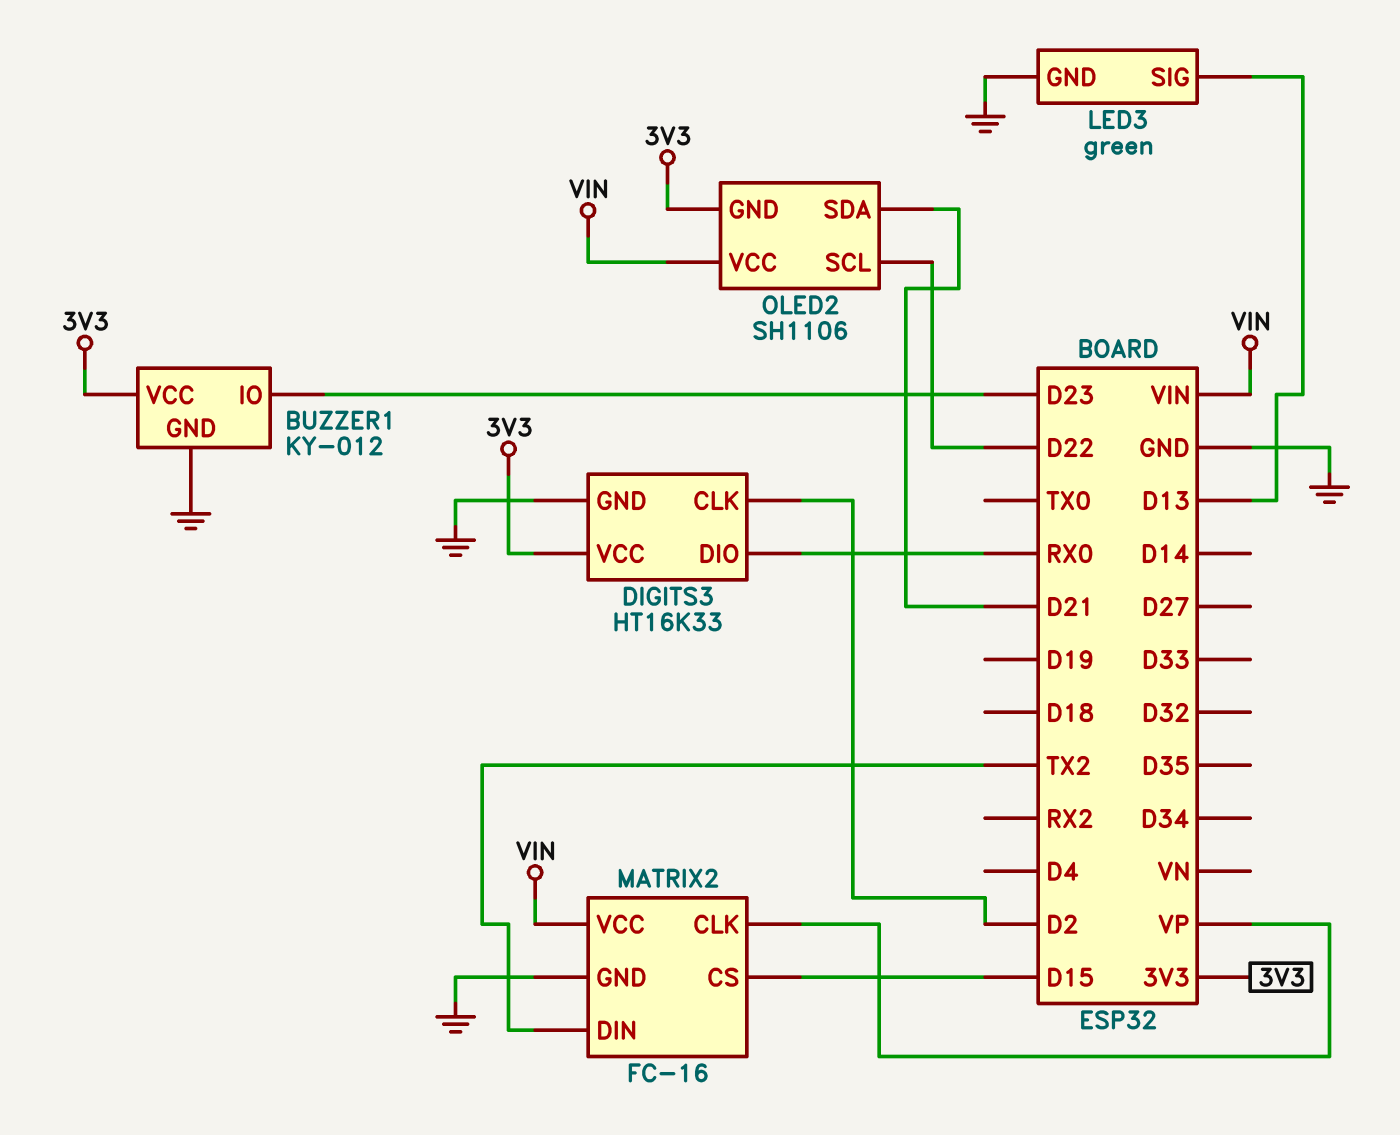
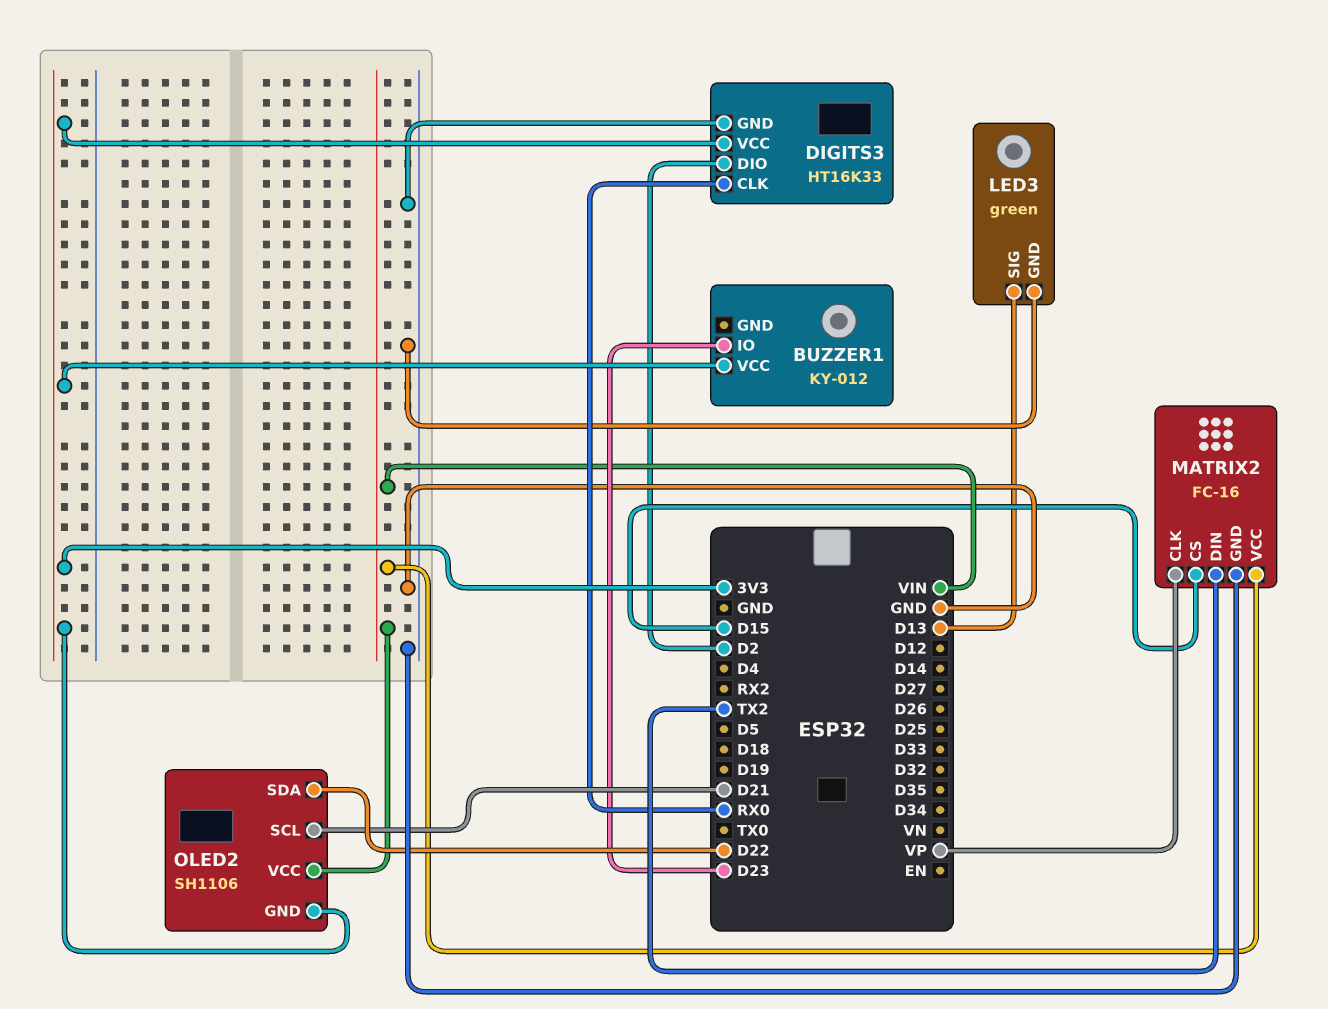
BUZZER1 pin GND: GND -> none
DIGITS3 pin CLK: D2 -> RX0
DIGITS3 pin DIO: RX0 -> D2
OLED2 pin SCL: D22 -> D21
OLED2 pin SDA: D21 -> D22

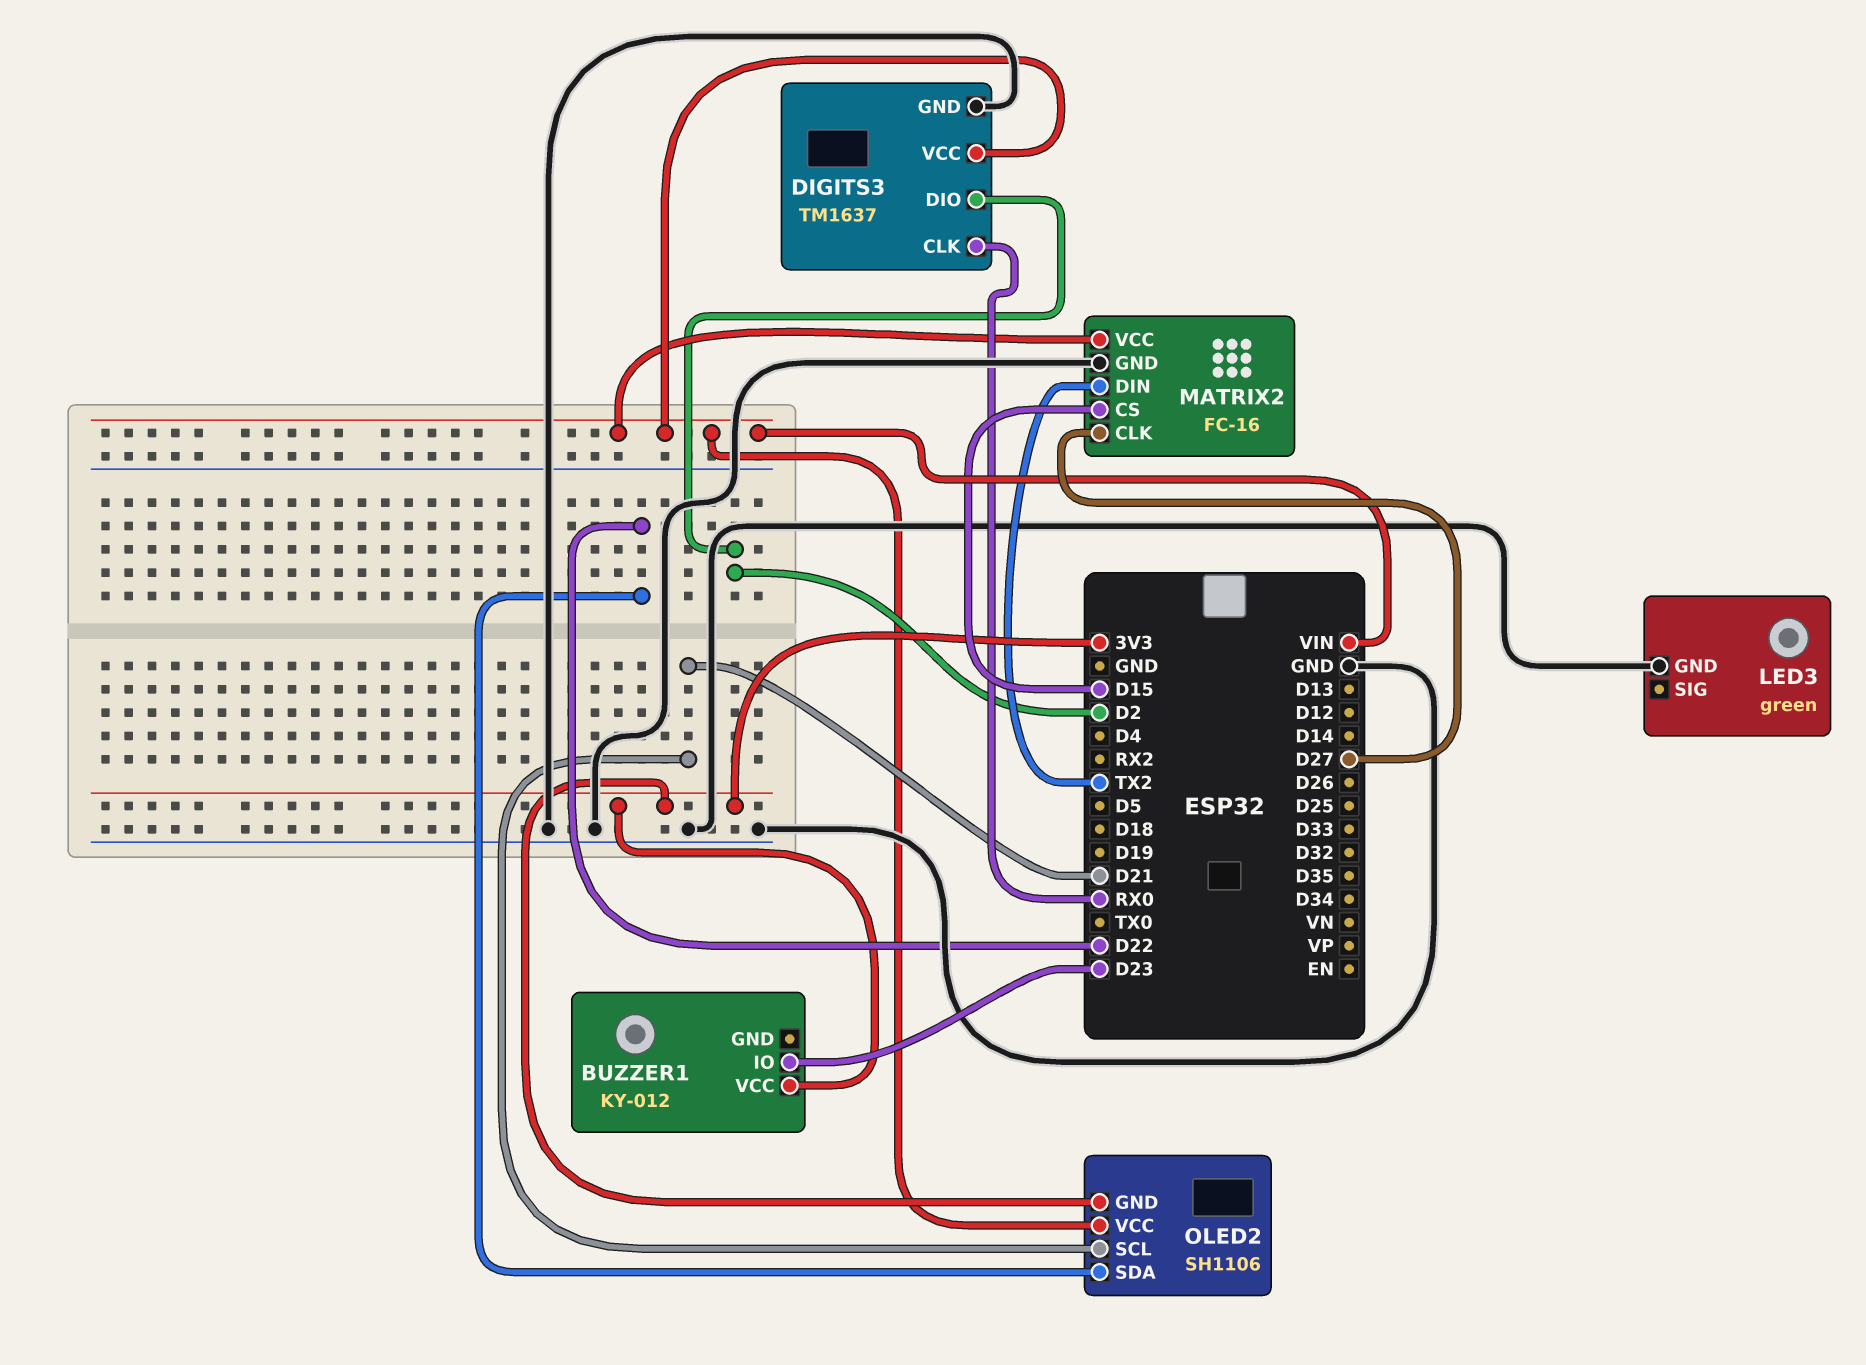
DIGITS3: HT16K33 -> TM1637
DIGITS3 pin VCC: 3V3 -> VIN
LED3 pin SIG: D13 -> none
MATRIX2 pin CLK: VP -> D27

